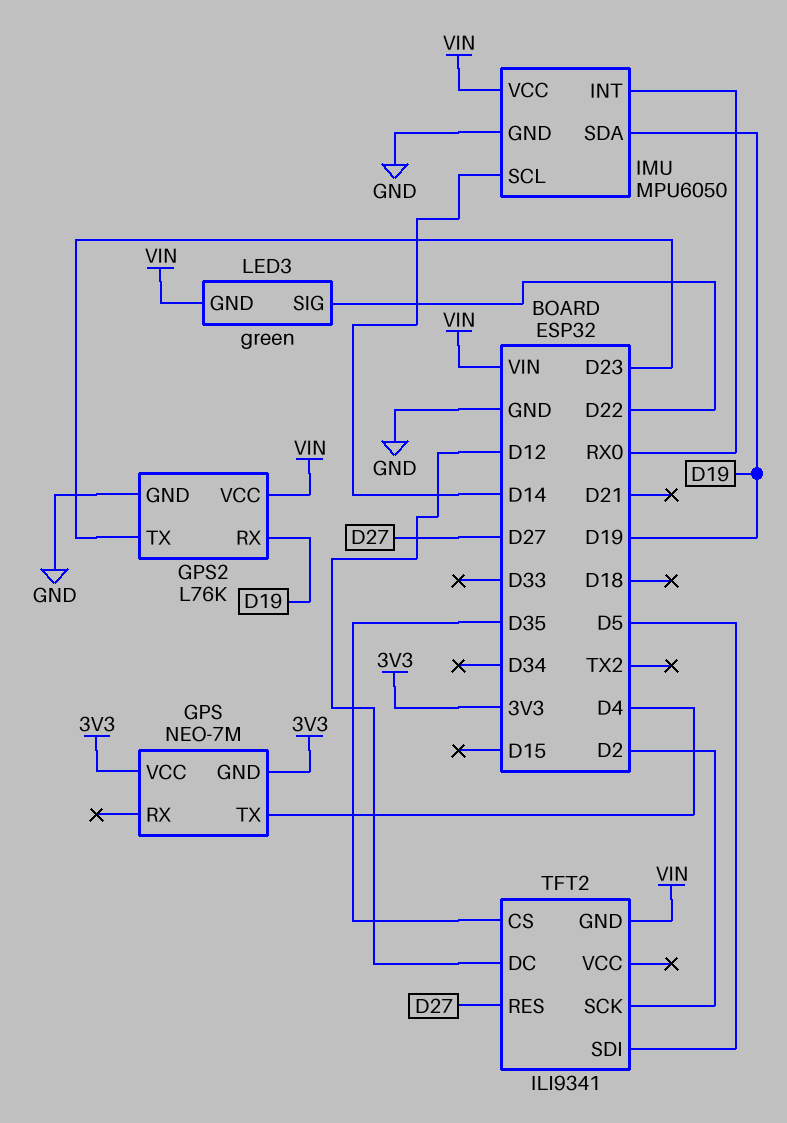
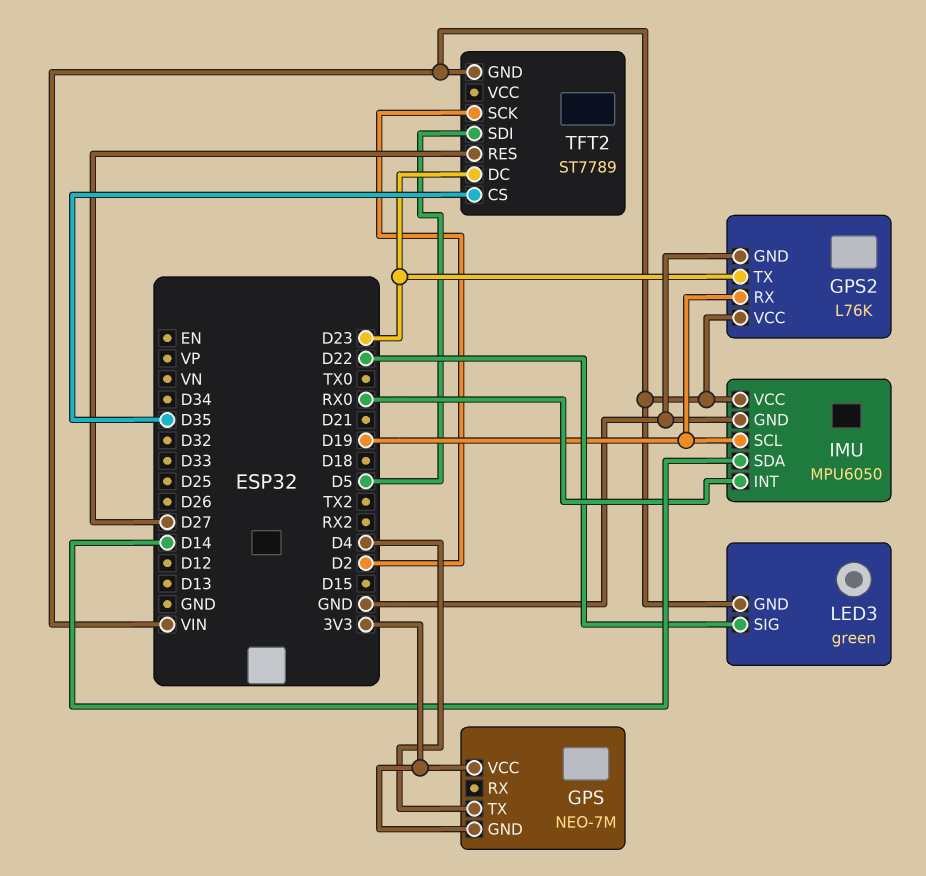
IMU pin SCL: D14 -> D19
IMU pin SDA: D19 -> D14
TFT2: ILI9341 -> ST7789
TFT2 pin DC: D12 -> D23

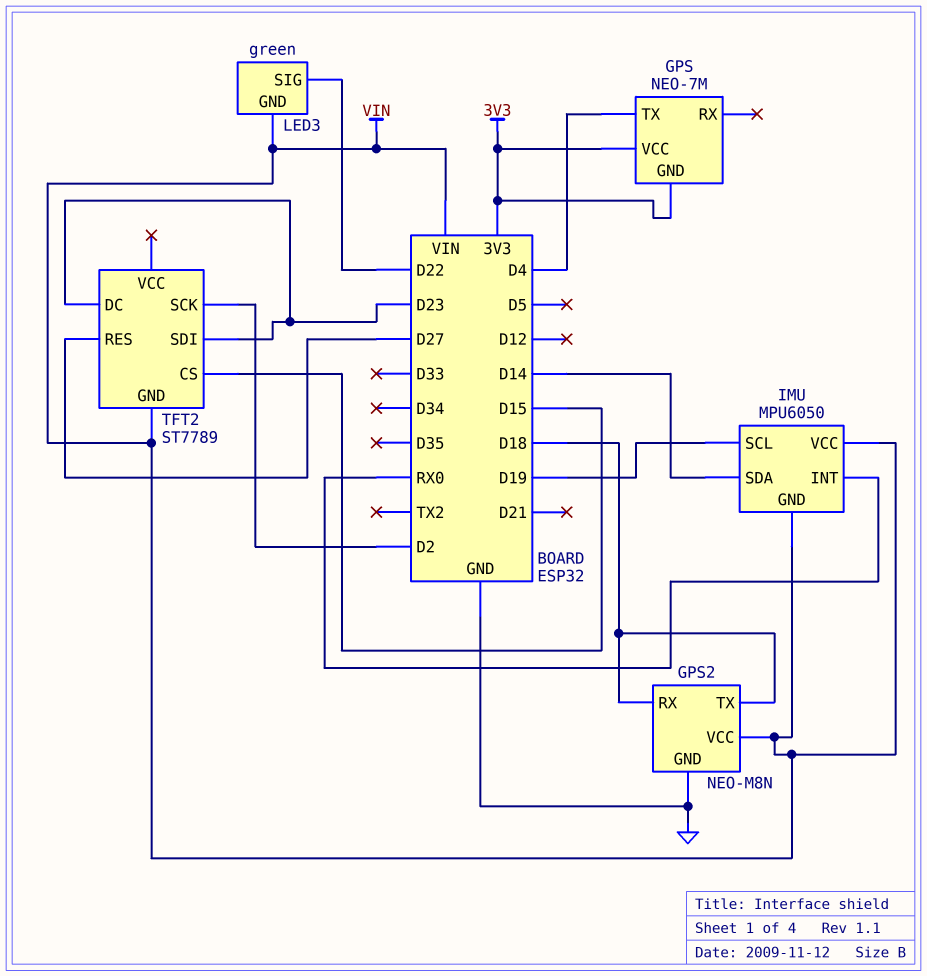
GPS2: L76K -> NEO-M8N
GPS2 pin RX: D19 -> D18
GPS2 pin TX: D23 -> D18
IMU pin GND: GND -> VIN
TFT2 pin CS: D35 -> D15
TFT2 pin SDI: D5 -> D23

